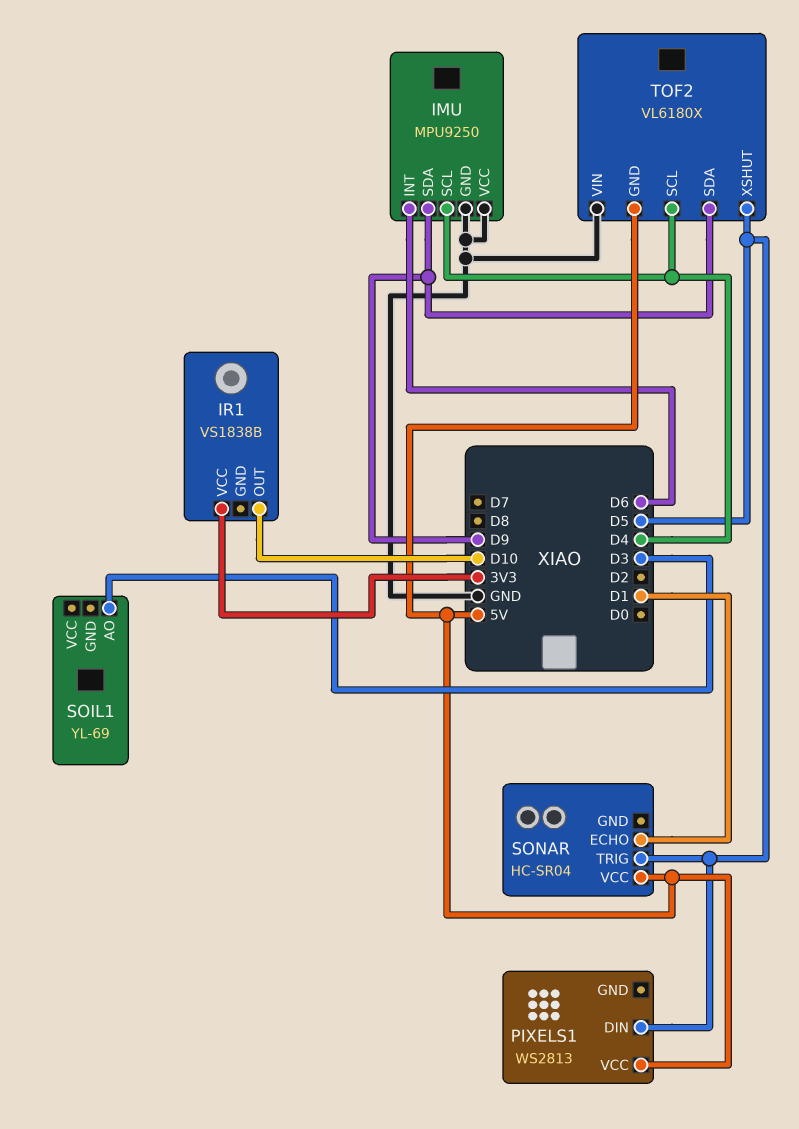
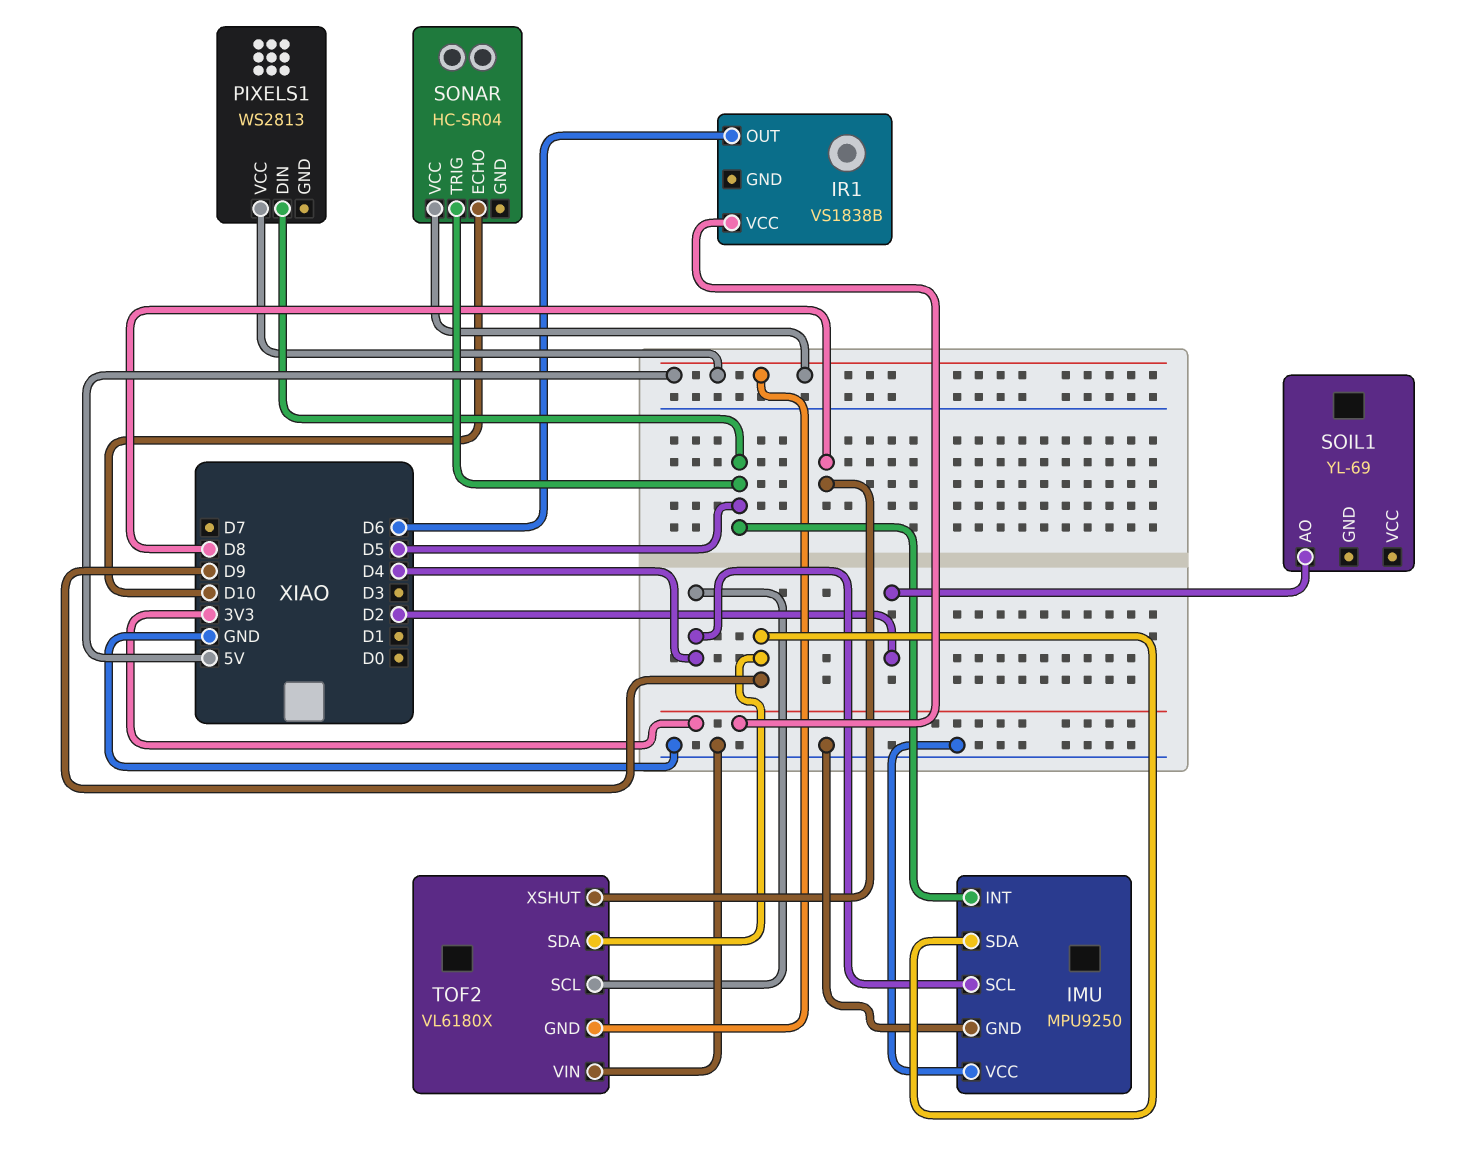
IMU pin INT: D6 -> D5
IR1 pin OUT: D10 -> D6
SOIL1 pin AO: D3 -> D2
SONAR pin ECHO: D1 -> D10
TOF2 pin XSHUT: D5 -> D8

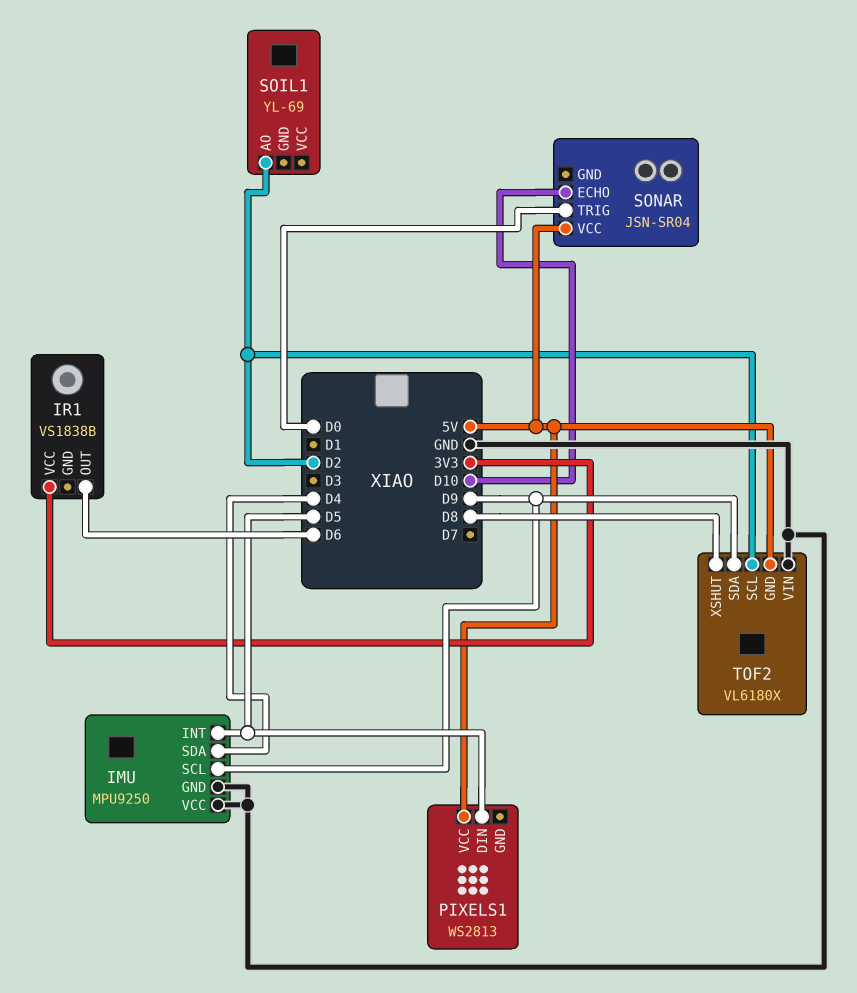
IMU pin SCL: D4 -> D9
IMU pin SDA: D9 -> D4
SONAR: HC-SR04 -> JSN-SR04
SONAR pin TRIG: D5 -> D0
TOF2 pin SCL: D4 -> D2

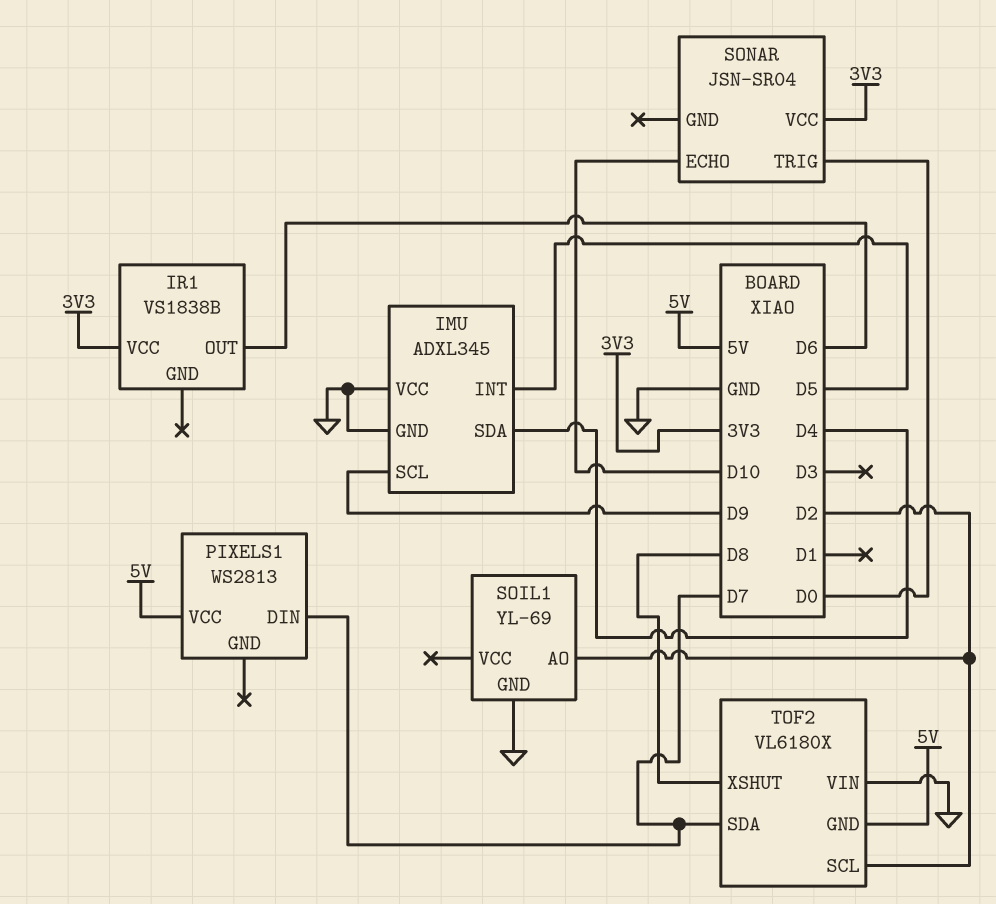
IMU: MPU9250 -> ADXL345
PIXELS1 pin DIN: D5 -> D7
SOIL1 pin GND: none -> GND
SONAR pin VCC: 5V -> 3V3
TOF2 pin SDA: D9 -> D7

